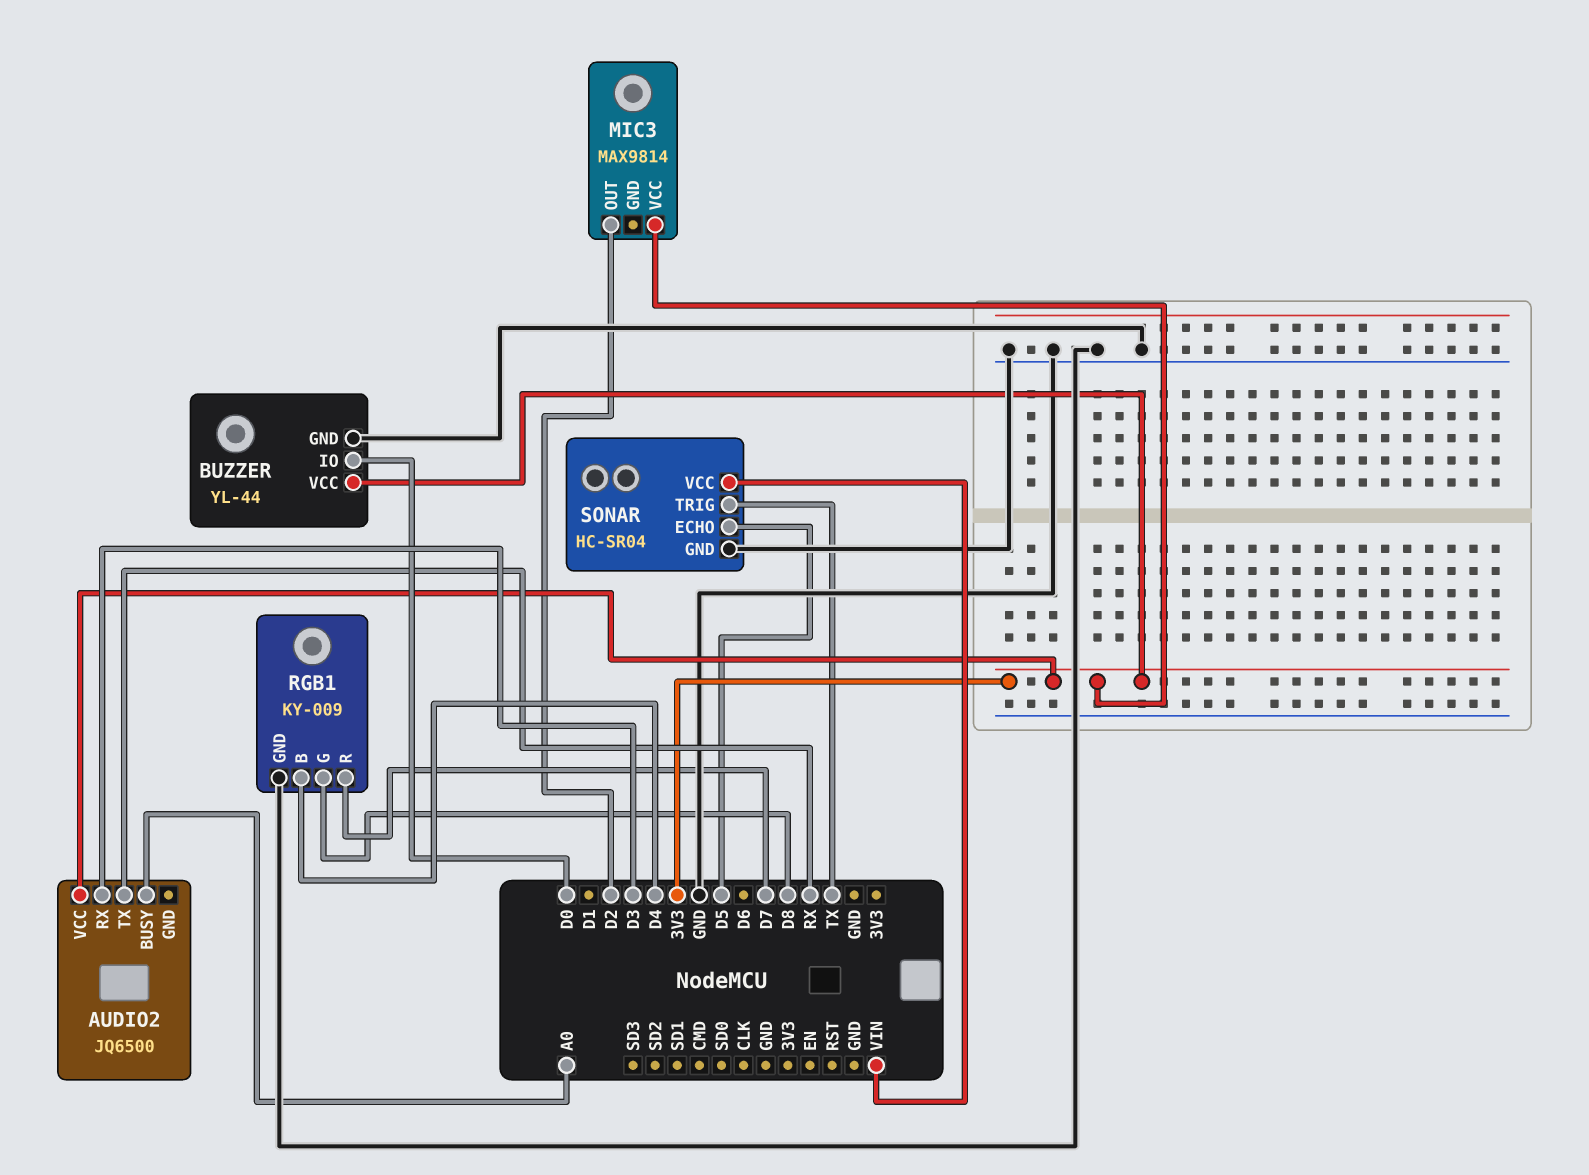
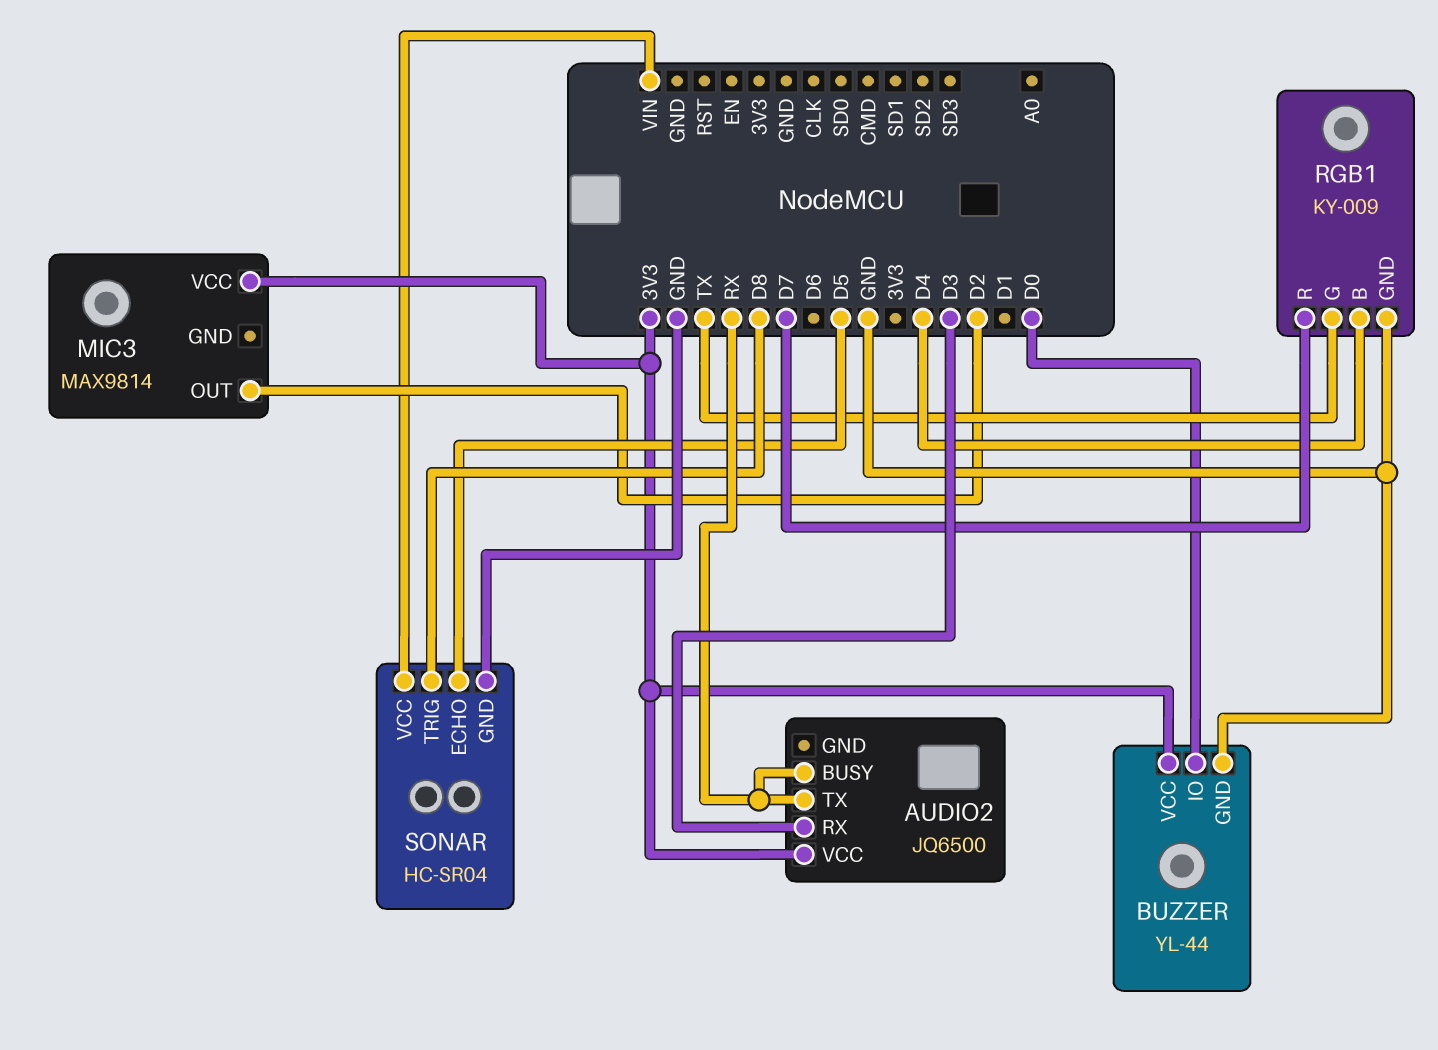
AUDIO2 pin BUSY: A0 -> RX
RGB1 pin G: D8 -> TX
SONAR pin TRIG: TX -> D8

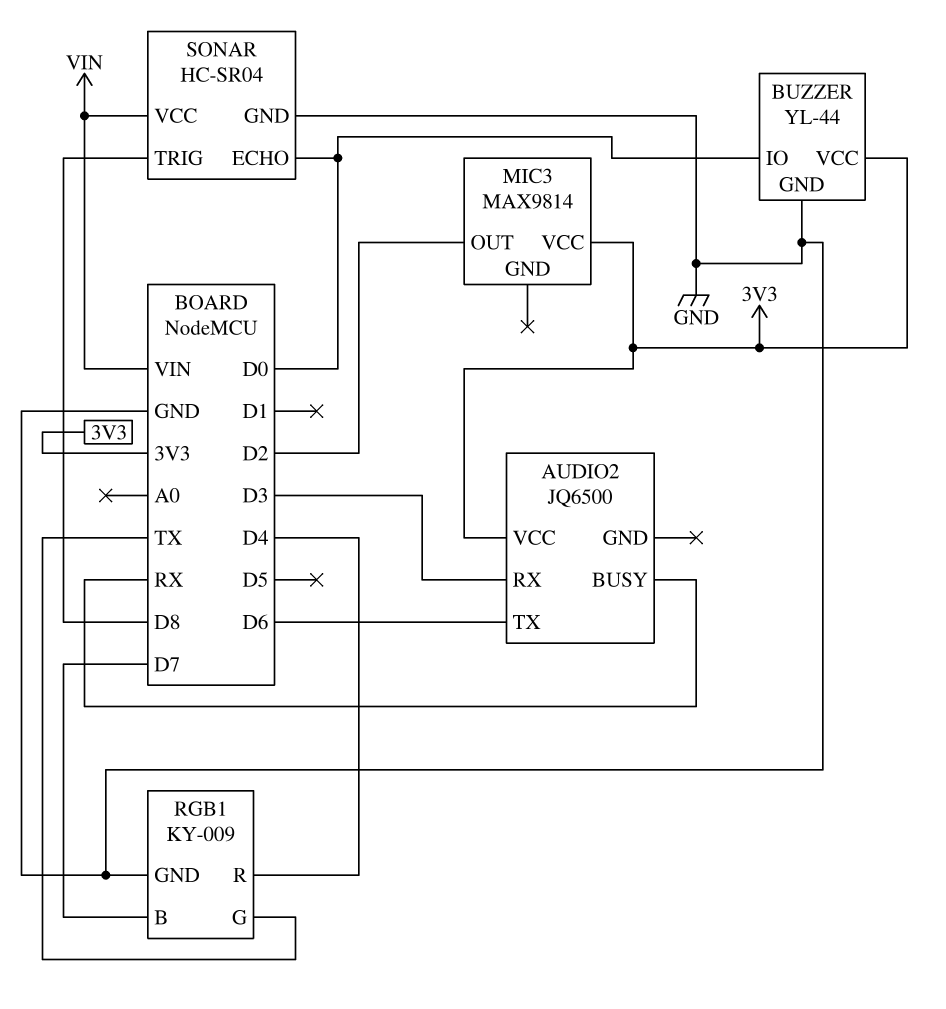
AUDIO2 pin TX: RX -> D6
RGB1 pin B: D4 -> D7
RGB1 pin R: D7 -> D4
SONAR pin ECHO: D5 -> D0

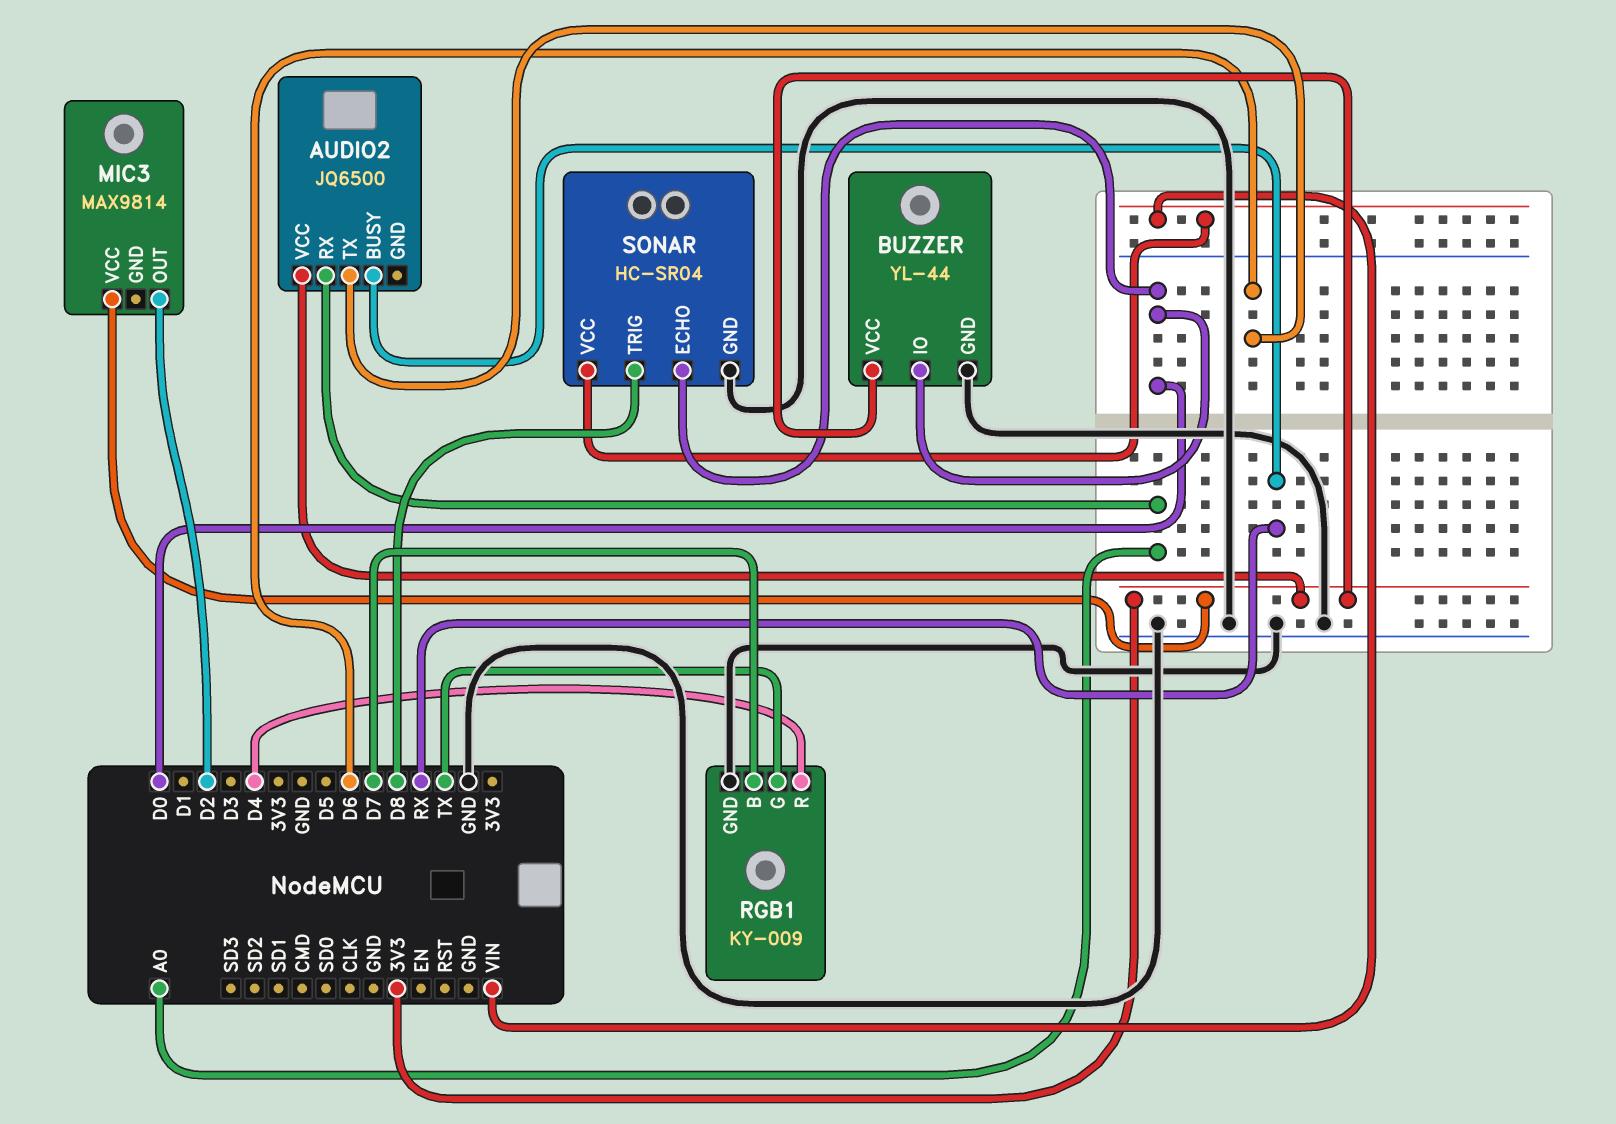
AUDIO2 pin RX: D3 -> A0

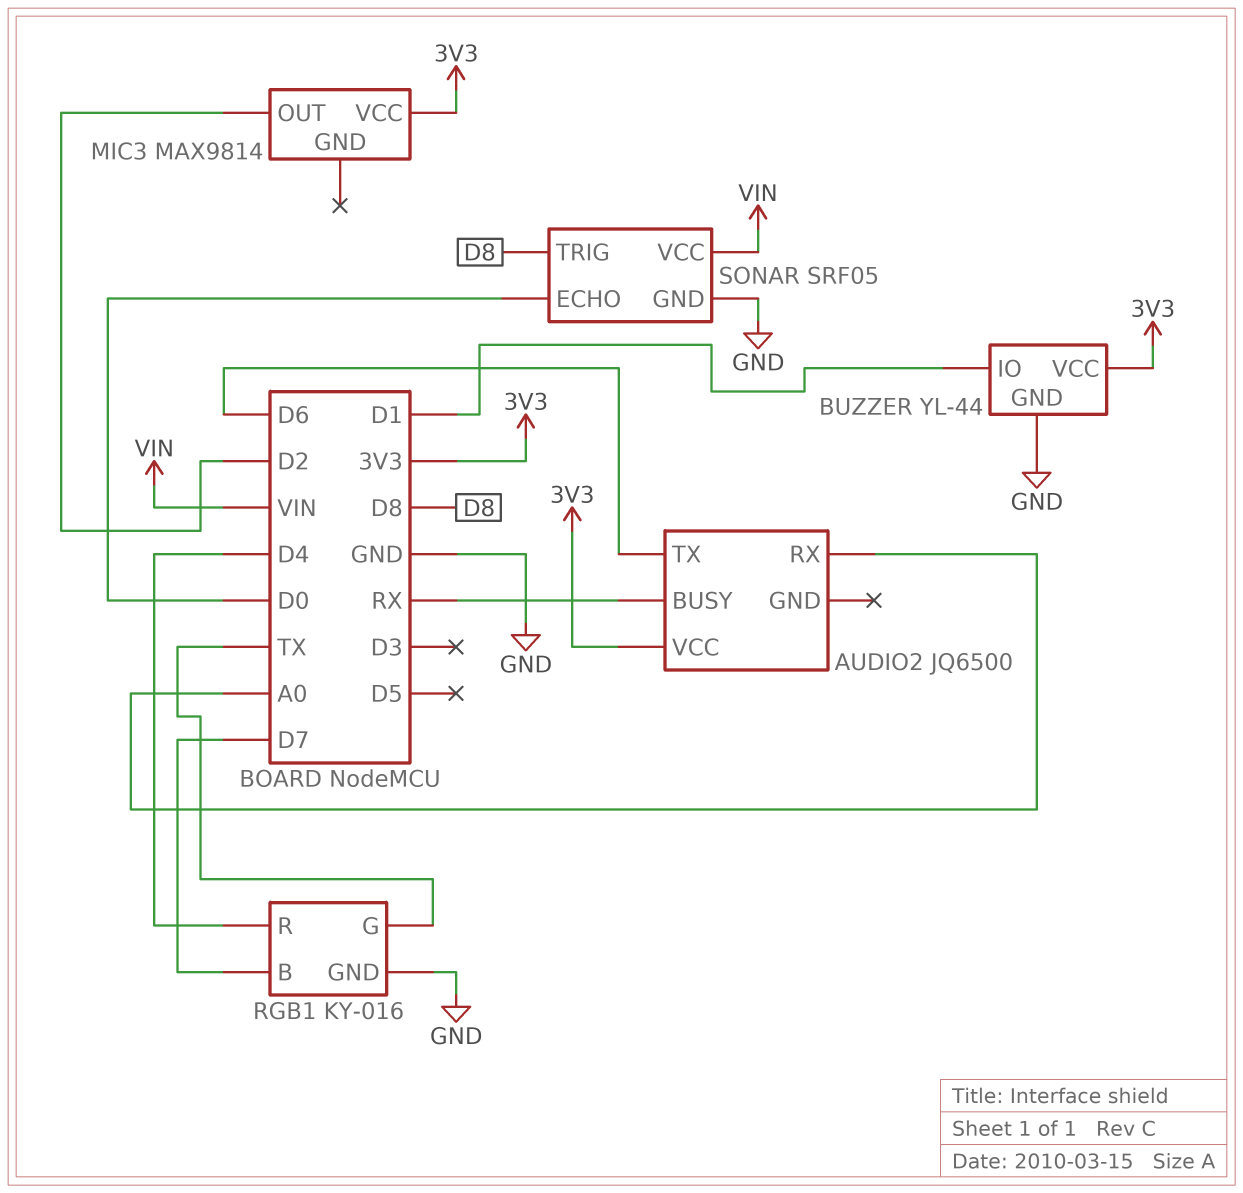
BUZZER pin IO: D0 -> D1
RGB1: KY-009 -> KY-016
SONAR: HC-SR04 -> SRF05

